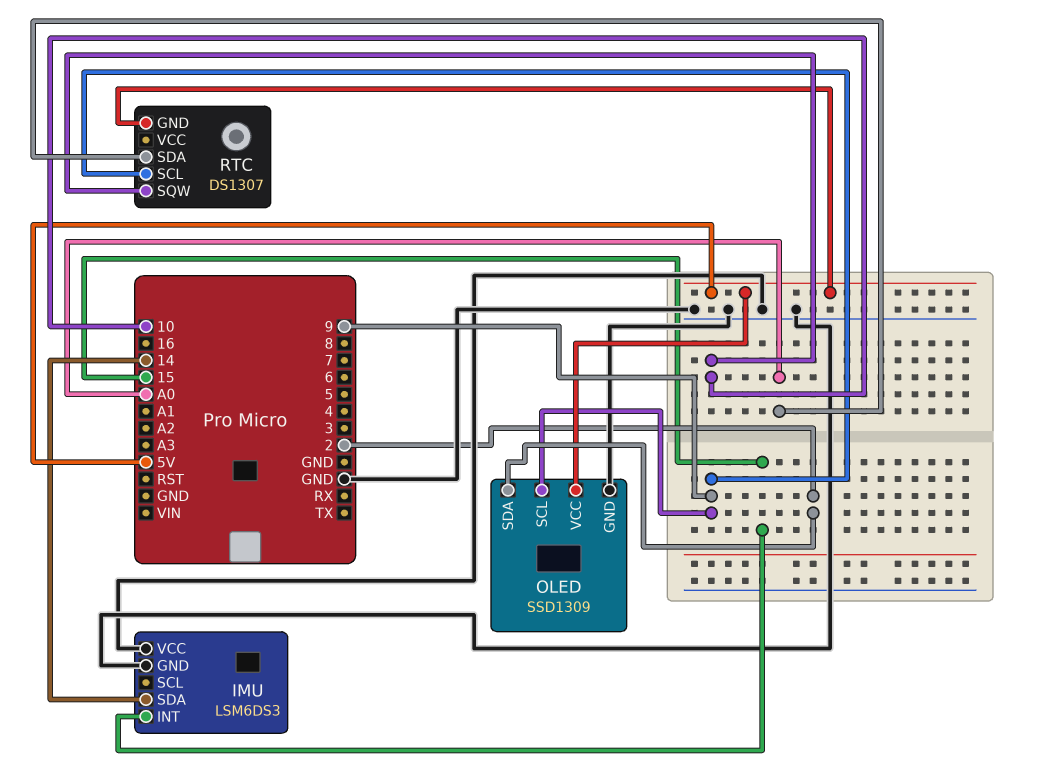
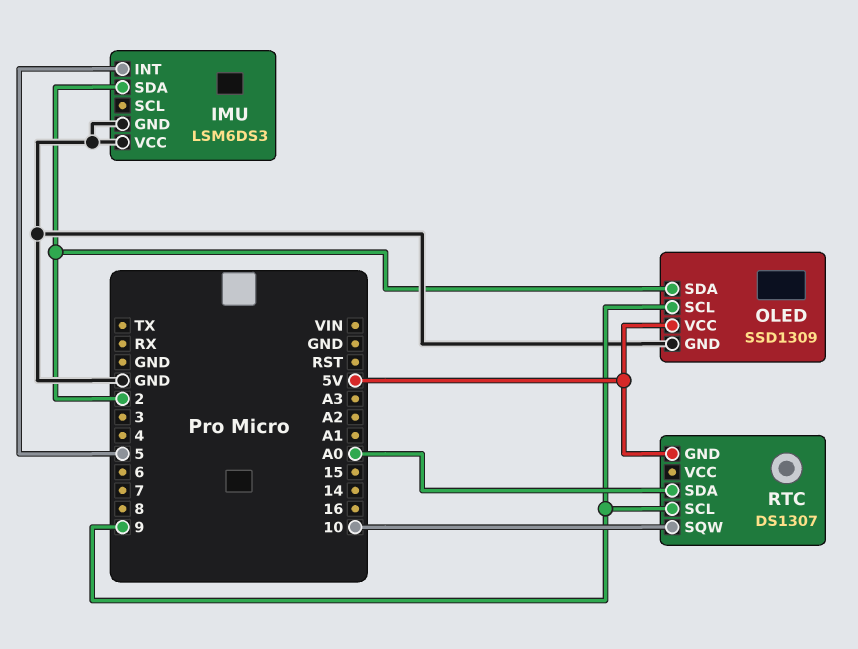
IMU pin INT: 15 -> 5
IMU pin SDA: 14 -> 2

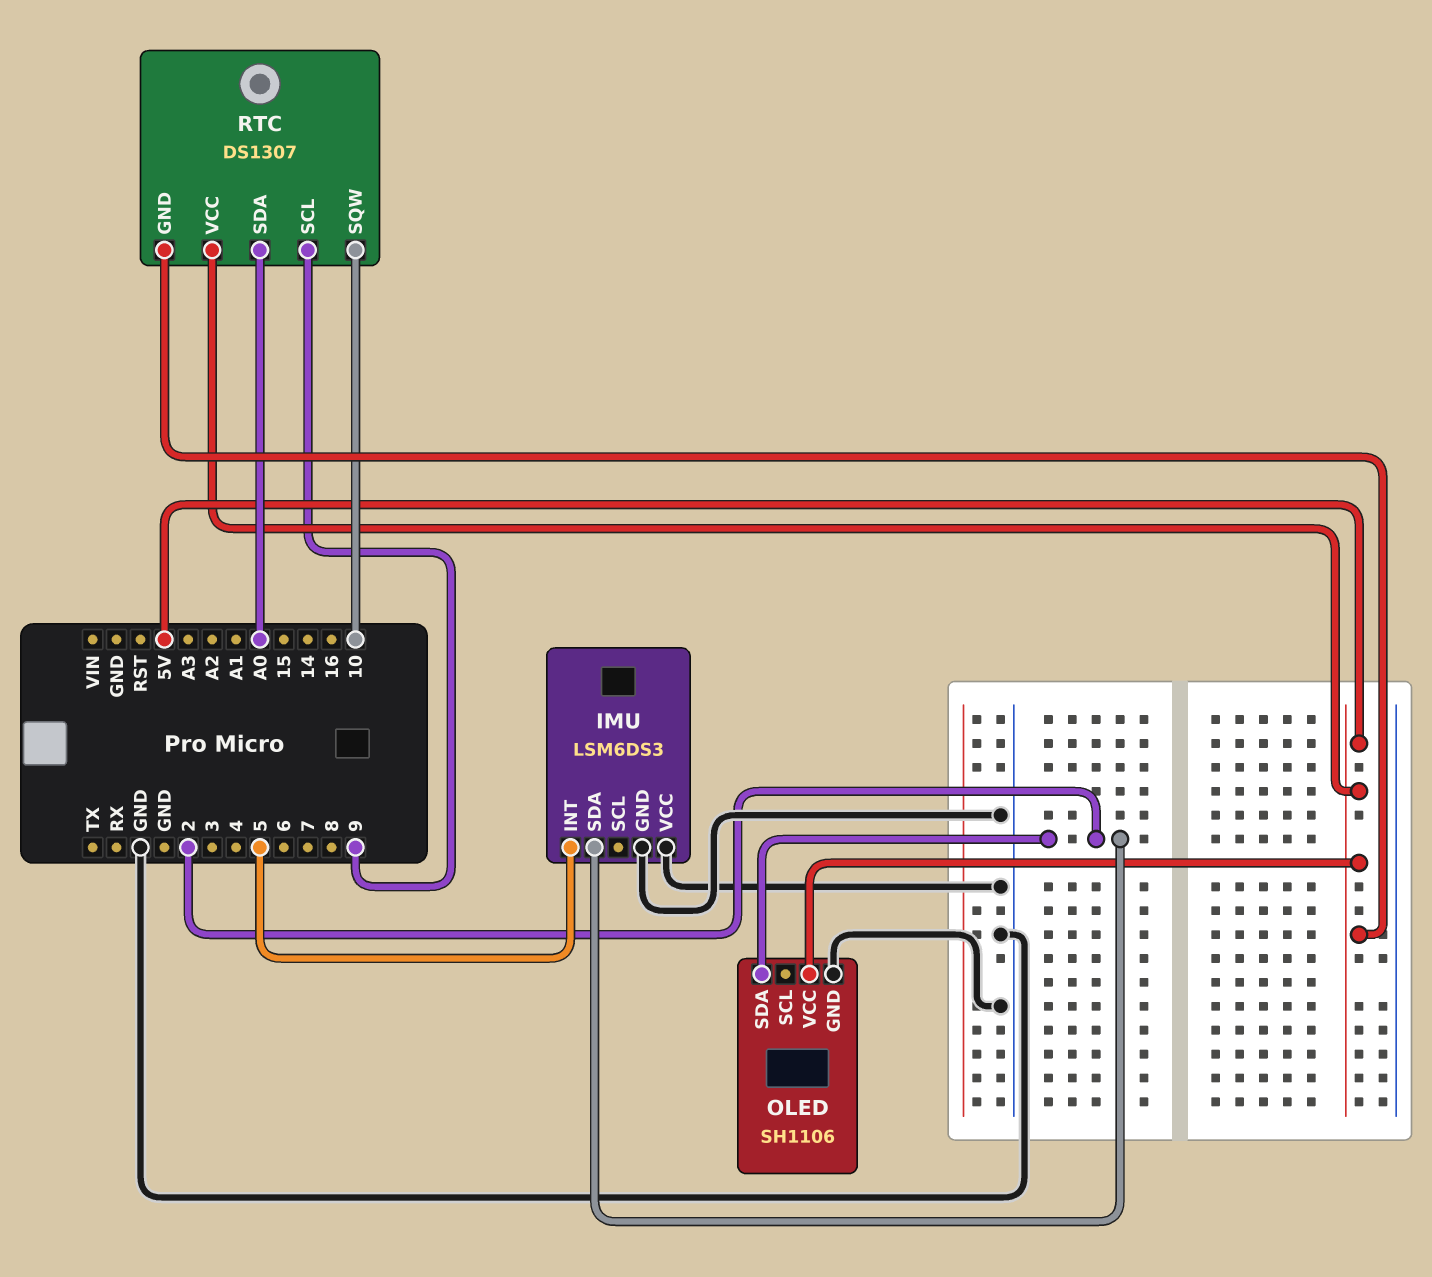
OLED: SSD1309 -> SH1106
OLED pin SCL: 9 -> none
RTC pin VCC: none -> 5V

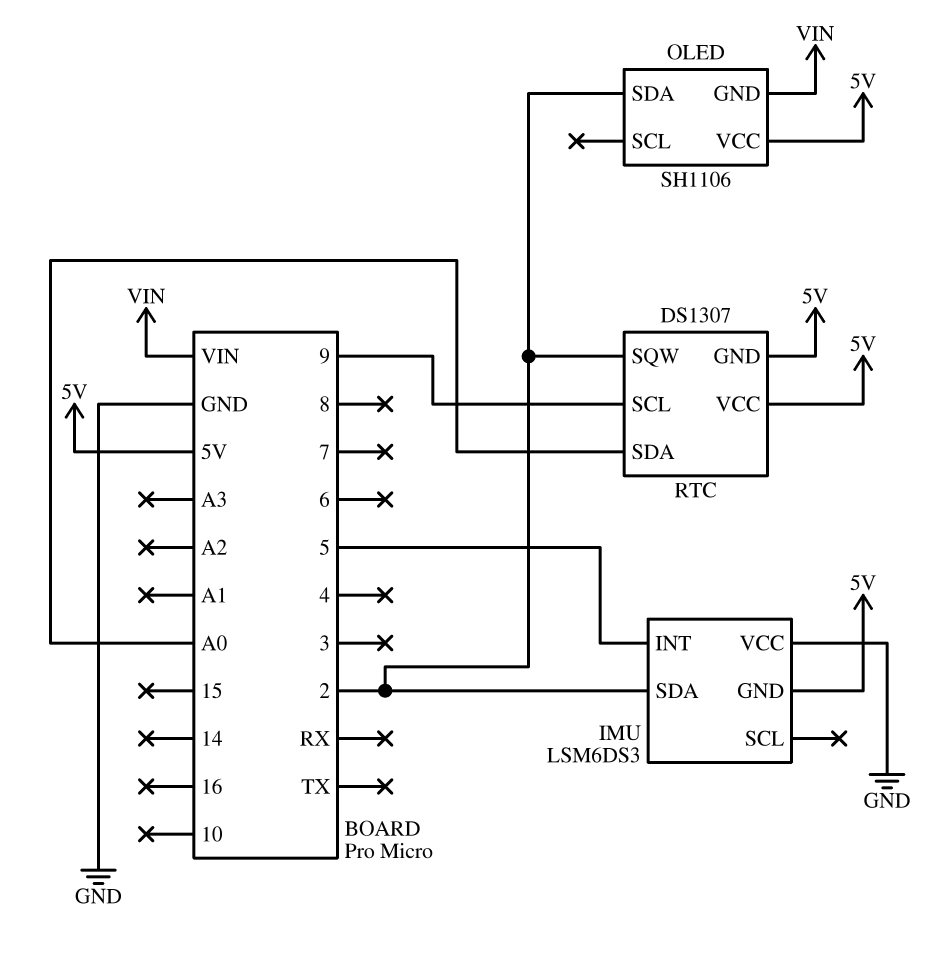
IMU pin GND: GND -> 5V
OLED pin GND: GND -> VIN
RTC pin SQW: 10 -> 2

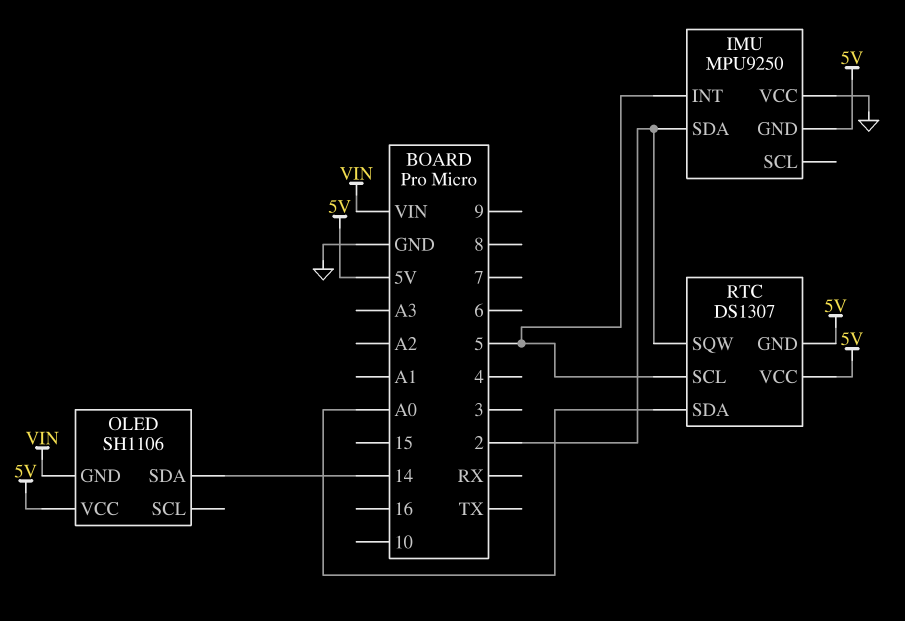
IMU: LSM6DS3 -> MPU9250
OLED pin SDA: 2 -> 14
RTC pin SCL: 9 -> 5

